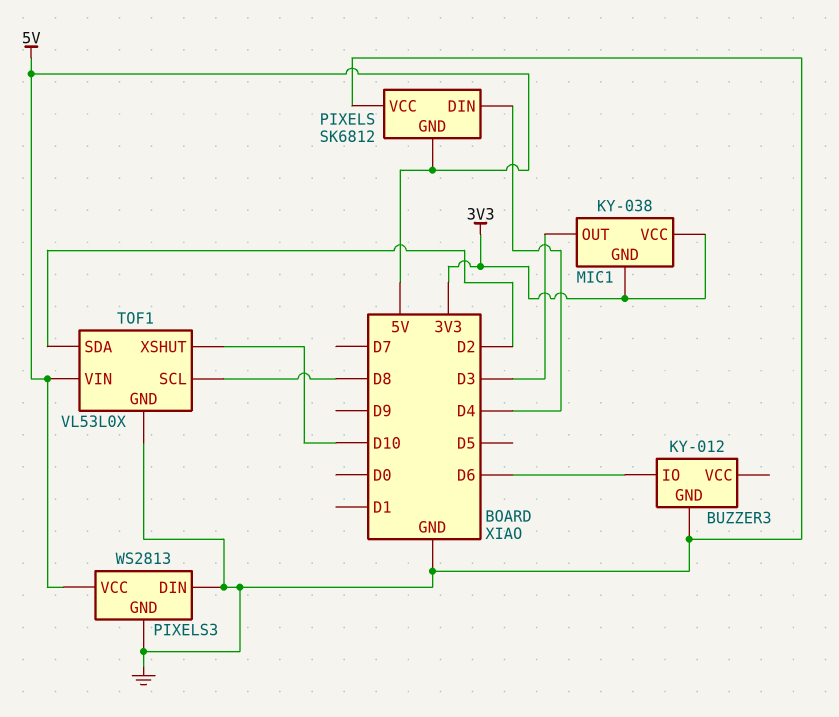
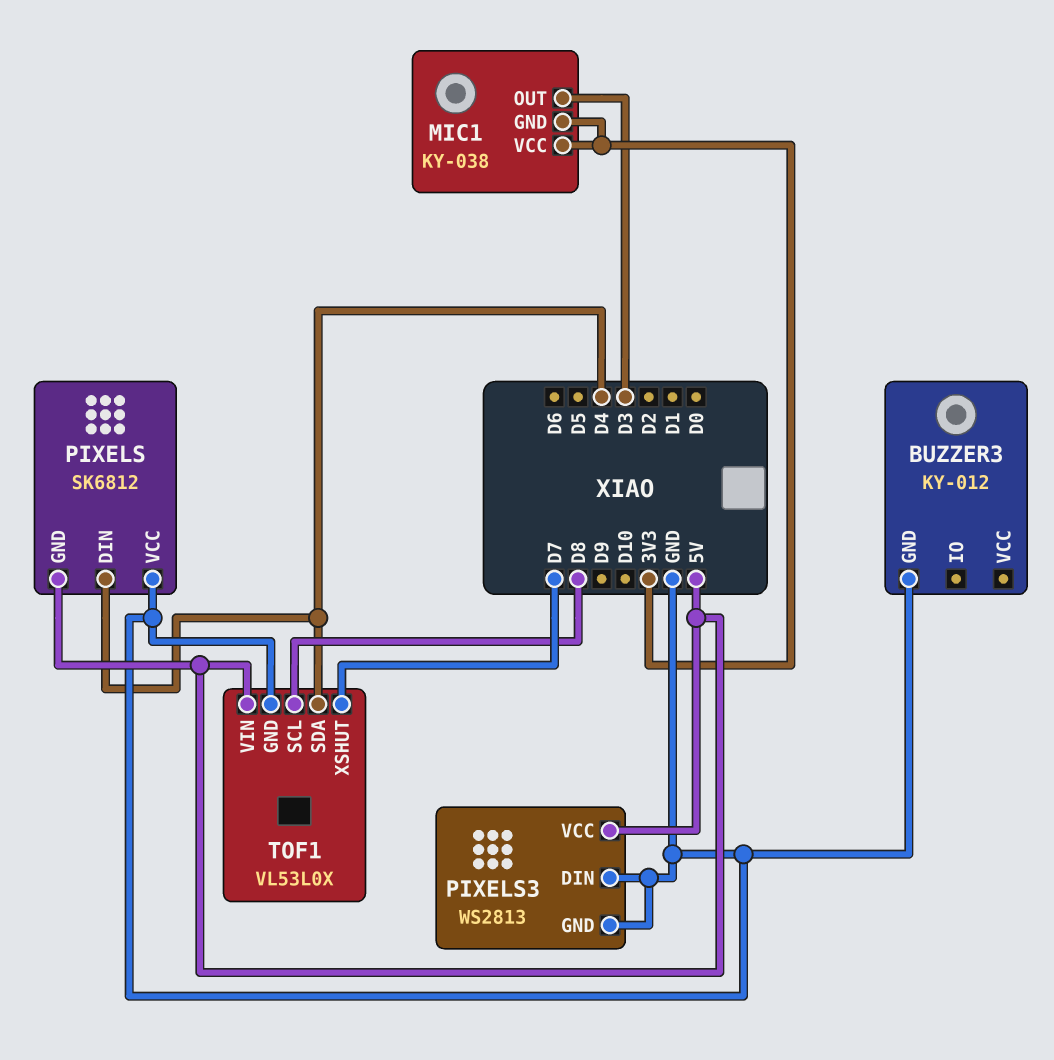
BUZZER3 pin IO: D6 -> none
TOF1 pin SDA: D2 -> D4
TOF1 pin XSHUT: D10 -> D7

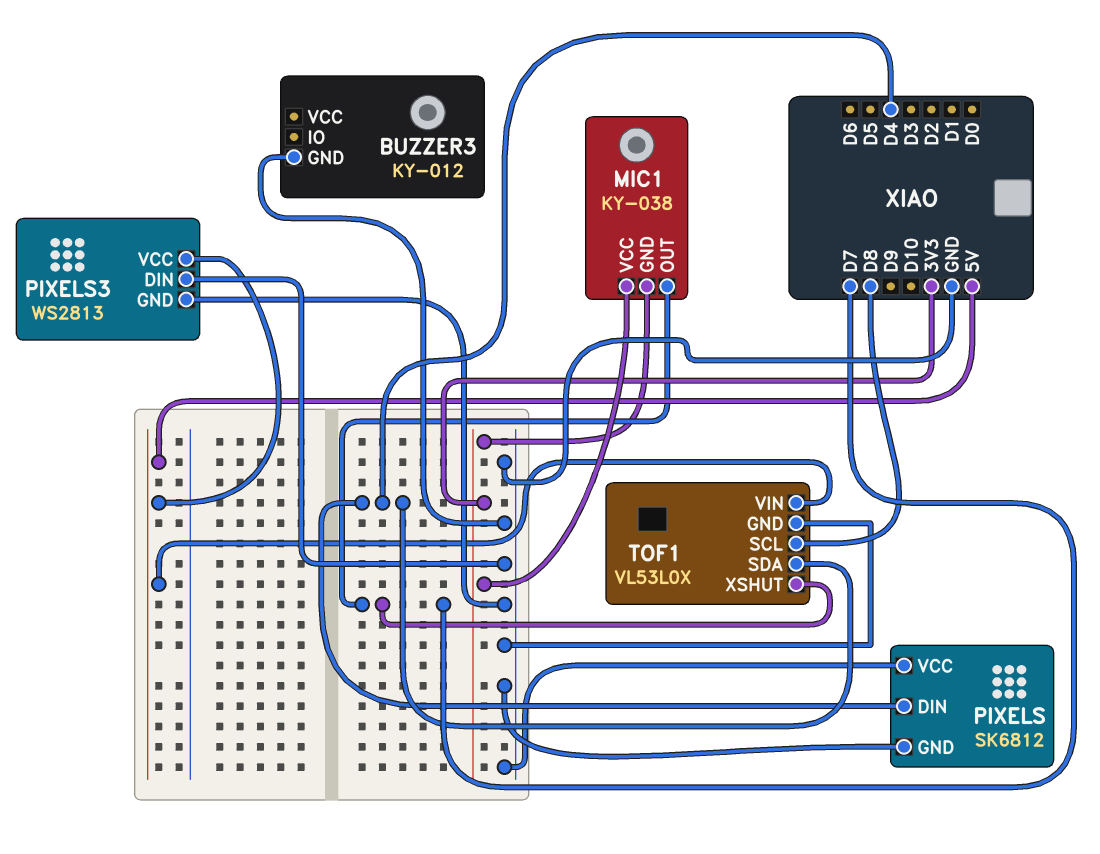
MIC1 pin OUT: D3 -> D7
PIXELS pin GND: 5V -> GND

